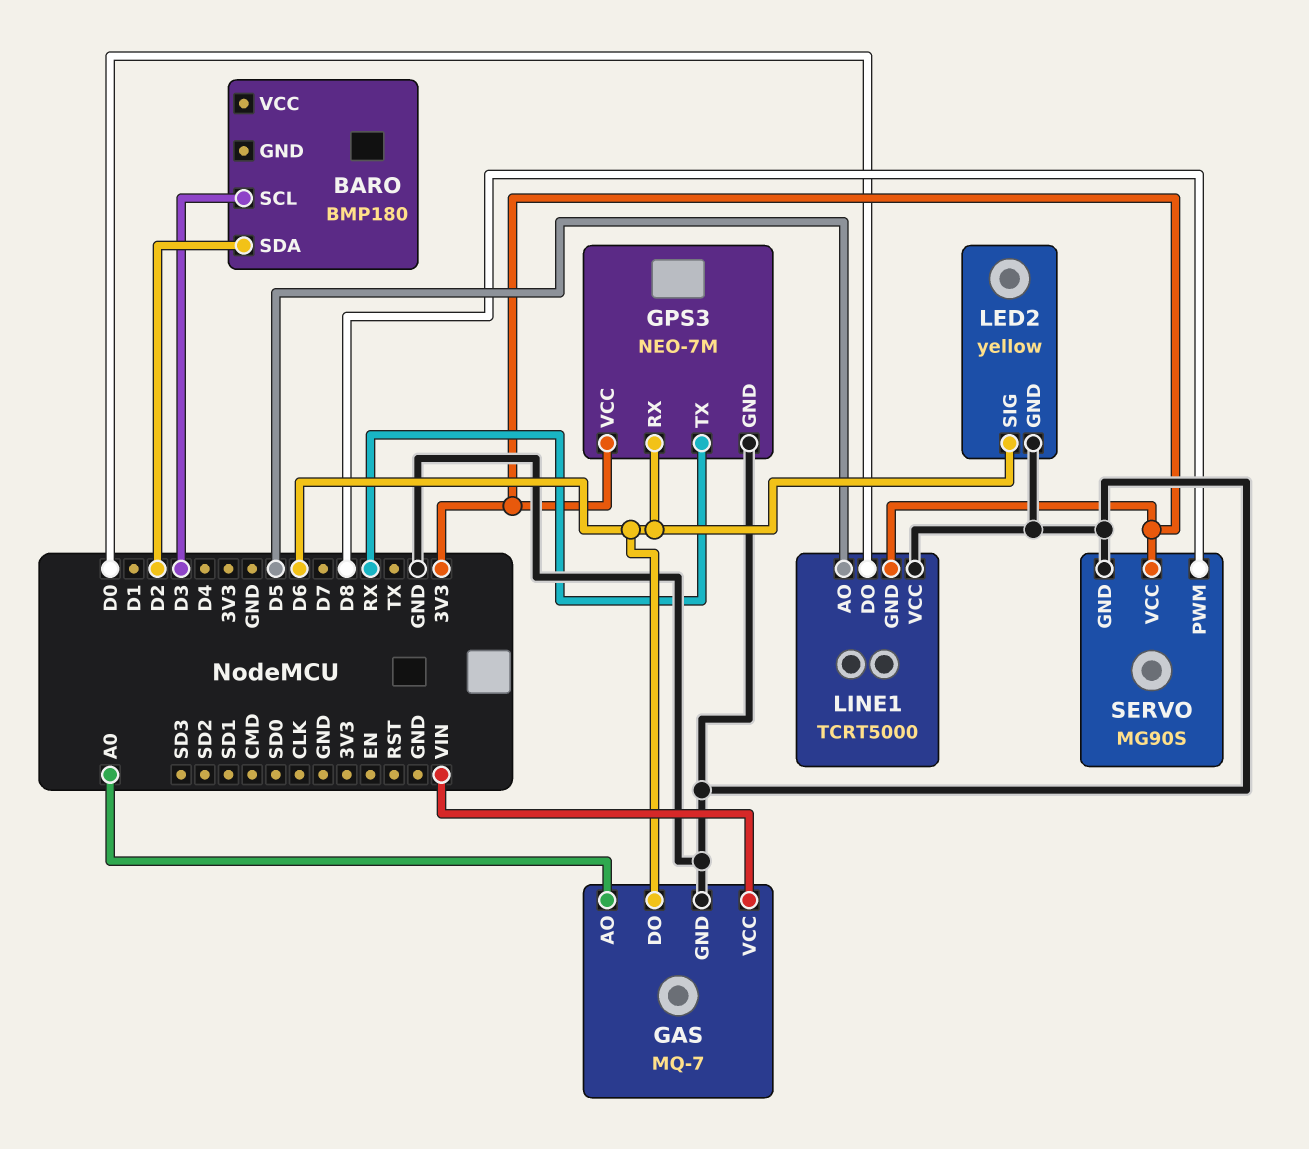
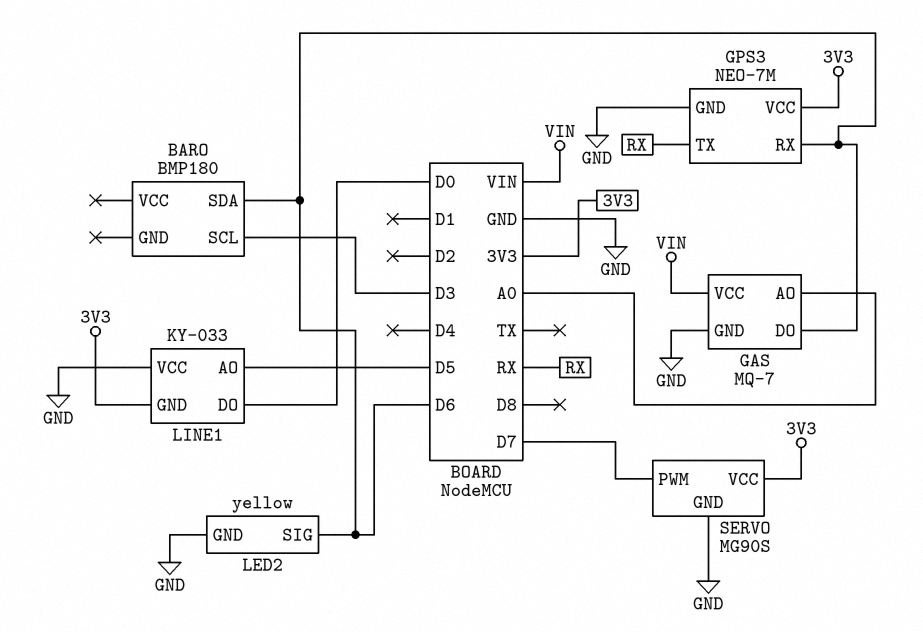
BARO pin SDA: D2 -> D6
LINE1: TCRT5000 -> KY-033
SERVO pin PWM: D8 -> D7

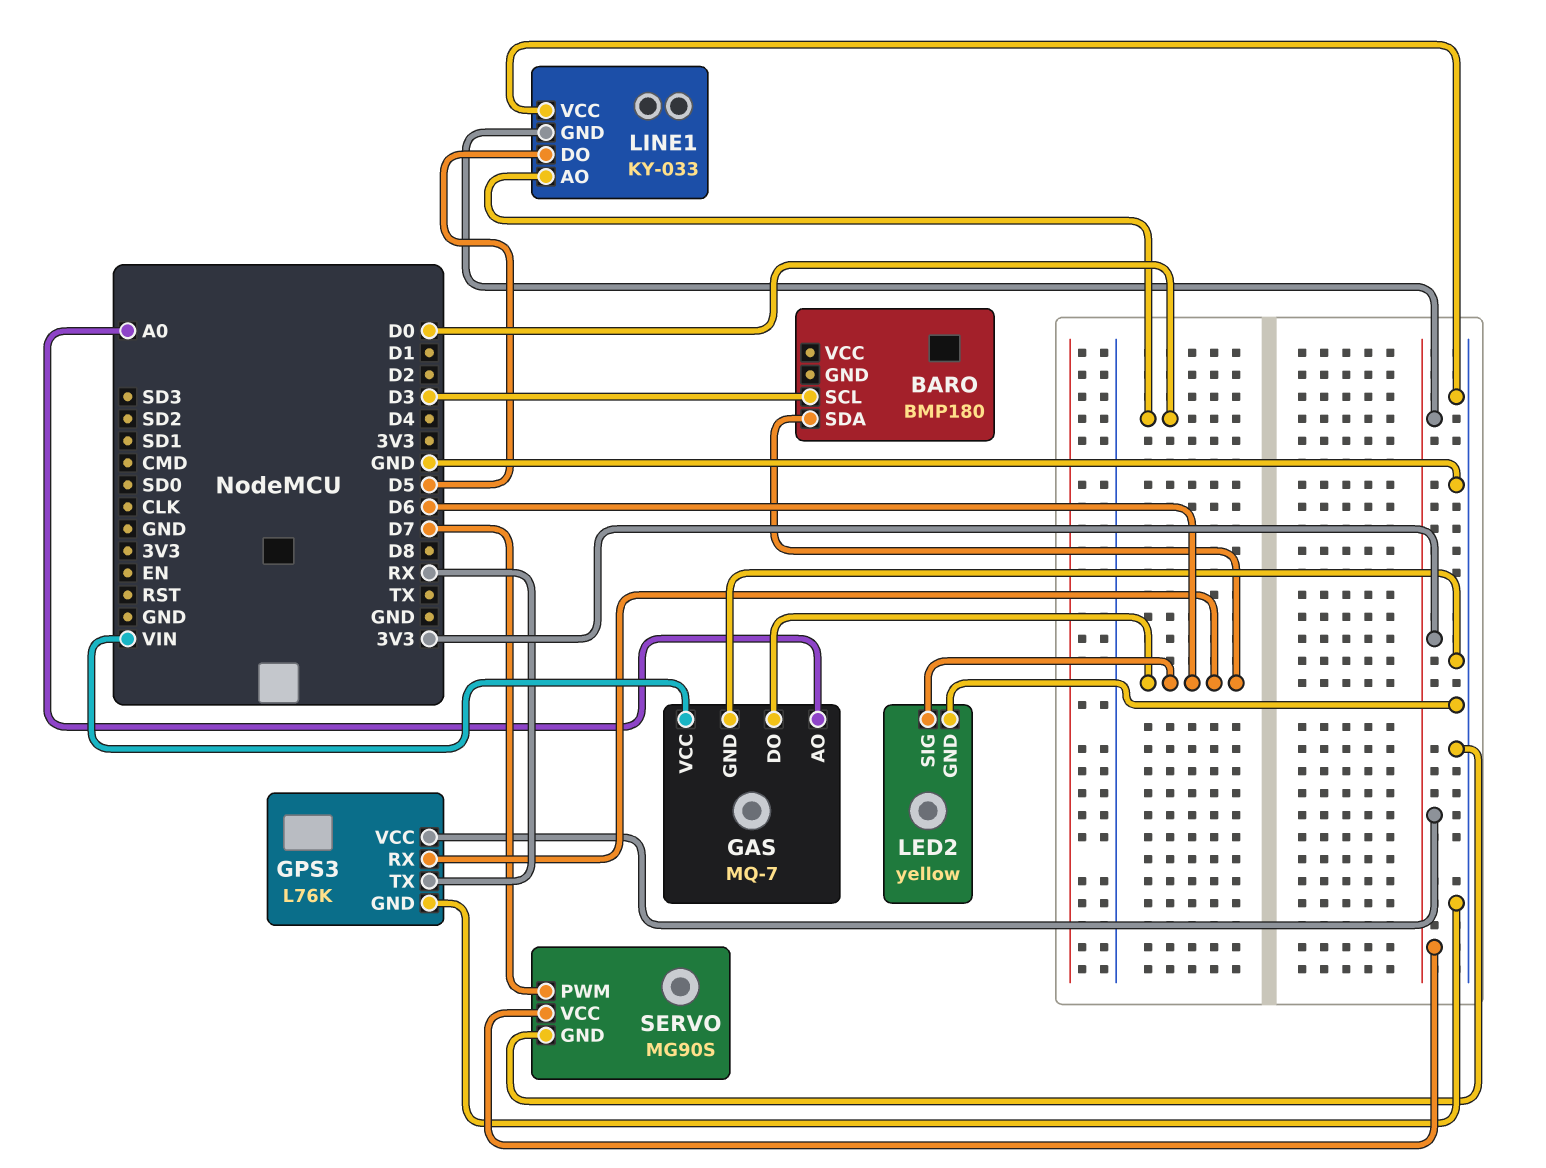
GPS3: NEO-7M -> L76K
LINE1 pin AO: D5 -> D0
LINE1 pin DO: D0 -> D5

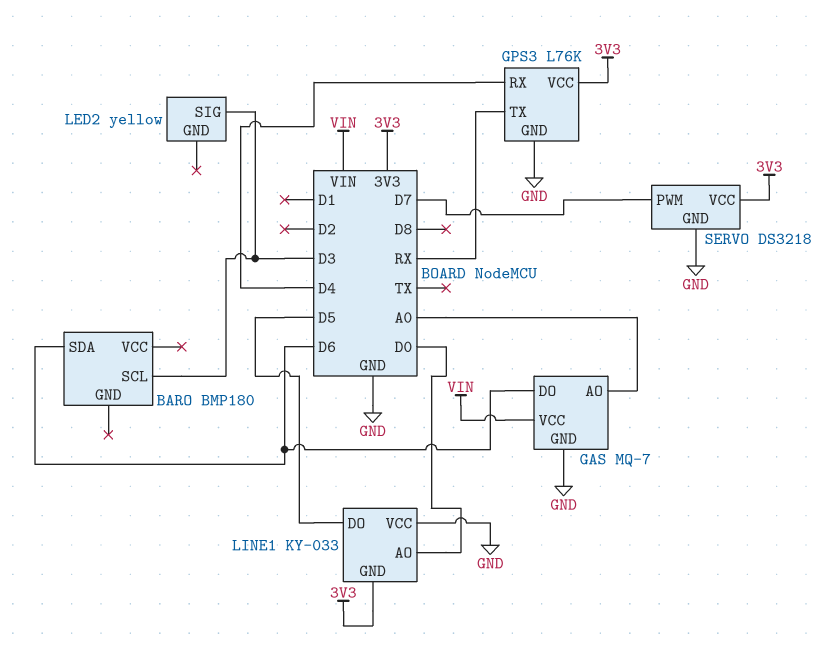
GPS3 pin RX: D6 -> D4
LED2 pin GND: GND -> none
LED2 pin SIG: D6 -> D3
SERVO: MG90S -> DS3218

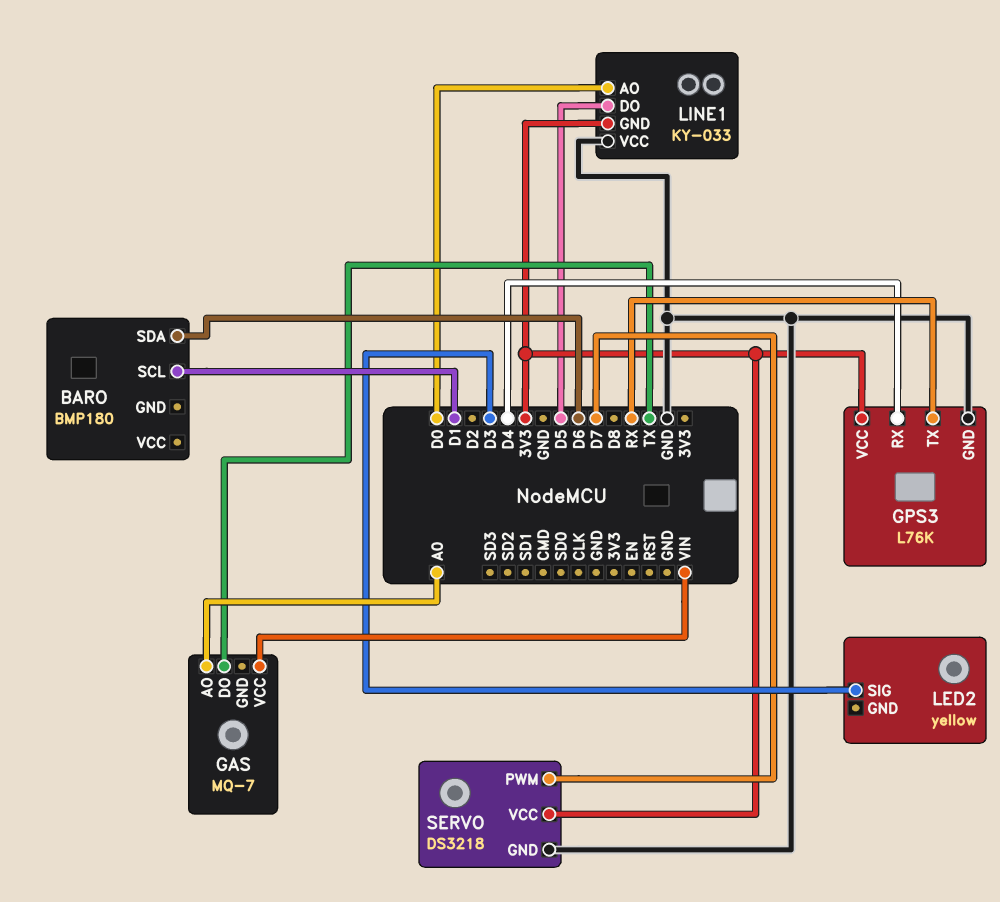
BARO pin SCL: D3 -> D1
GAS pin DO: D6 -> TX
GAS pin GND: GND -> none

